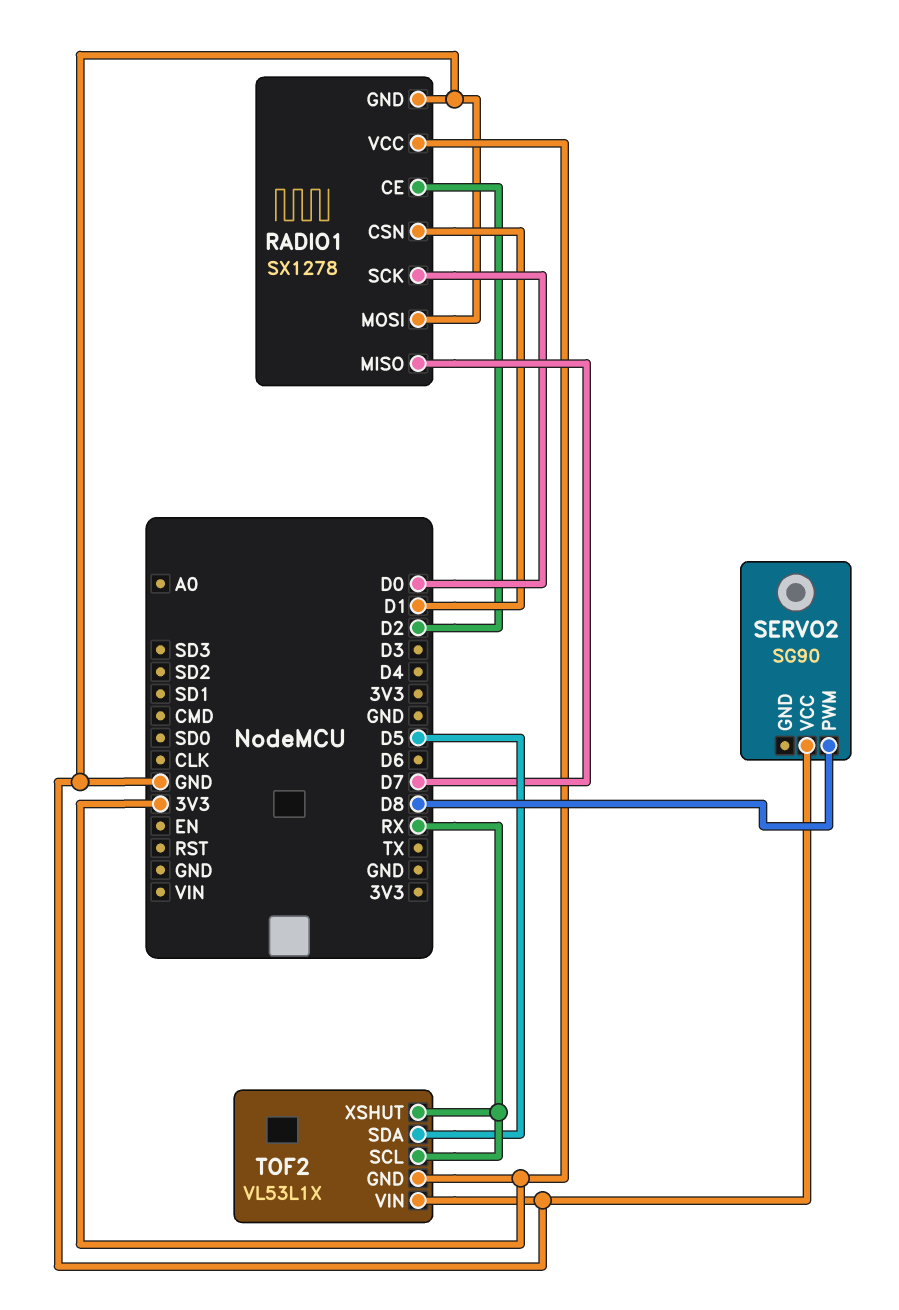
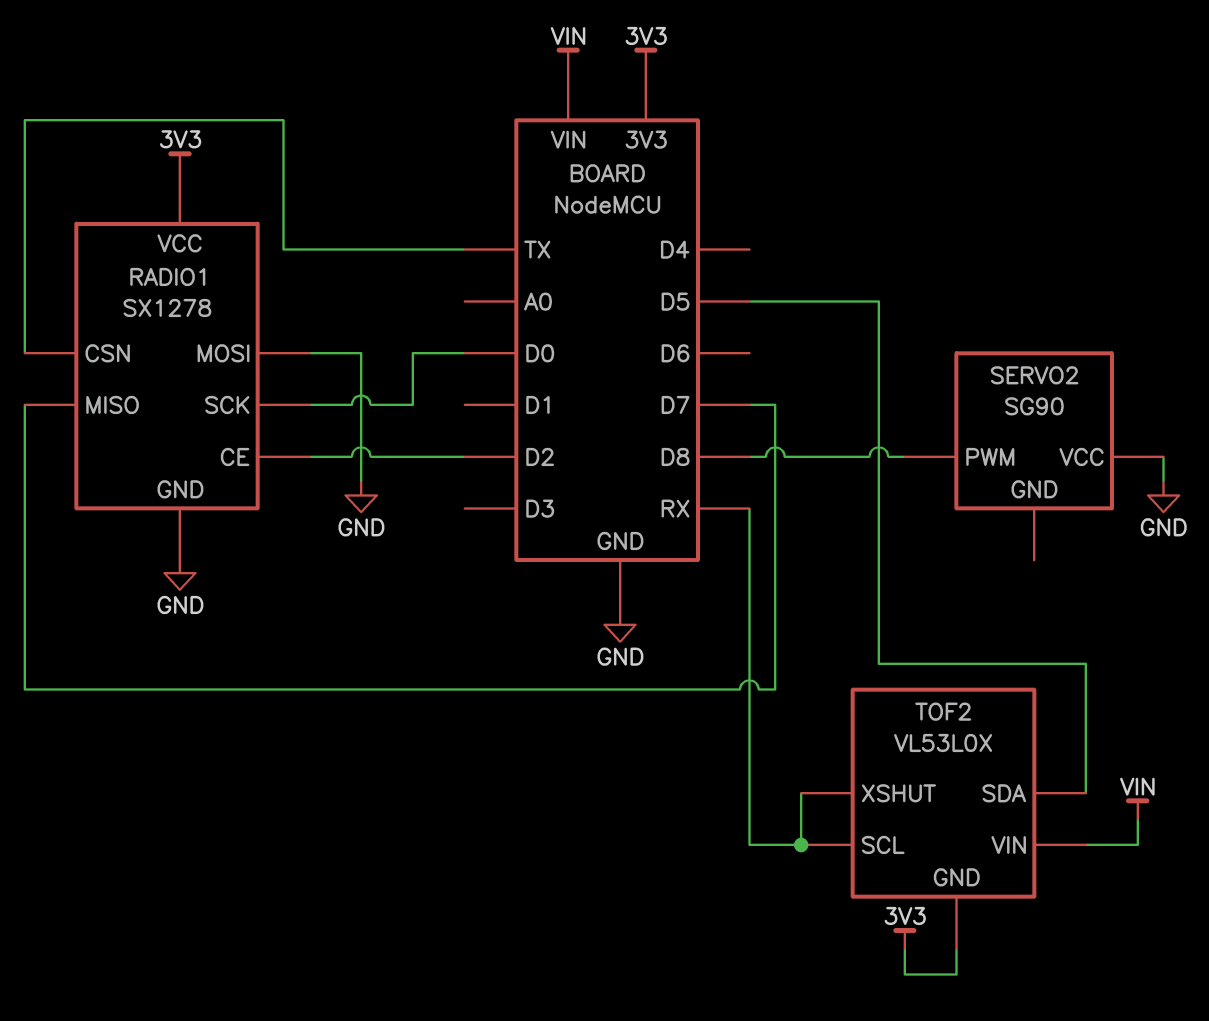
RADIO1 pin CSN: D1 -> TX
TOF2: VL53L1X -> VL53L0X
TOF2 pin VIN: GND -> VIN

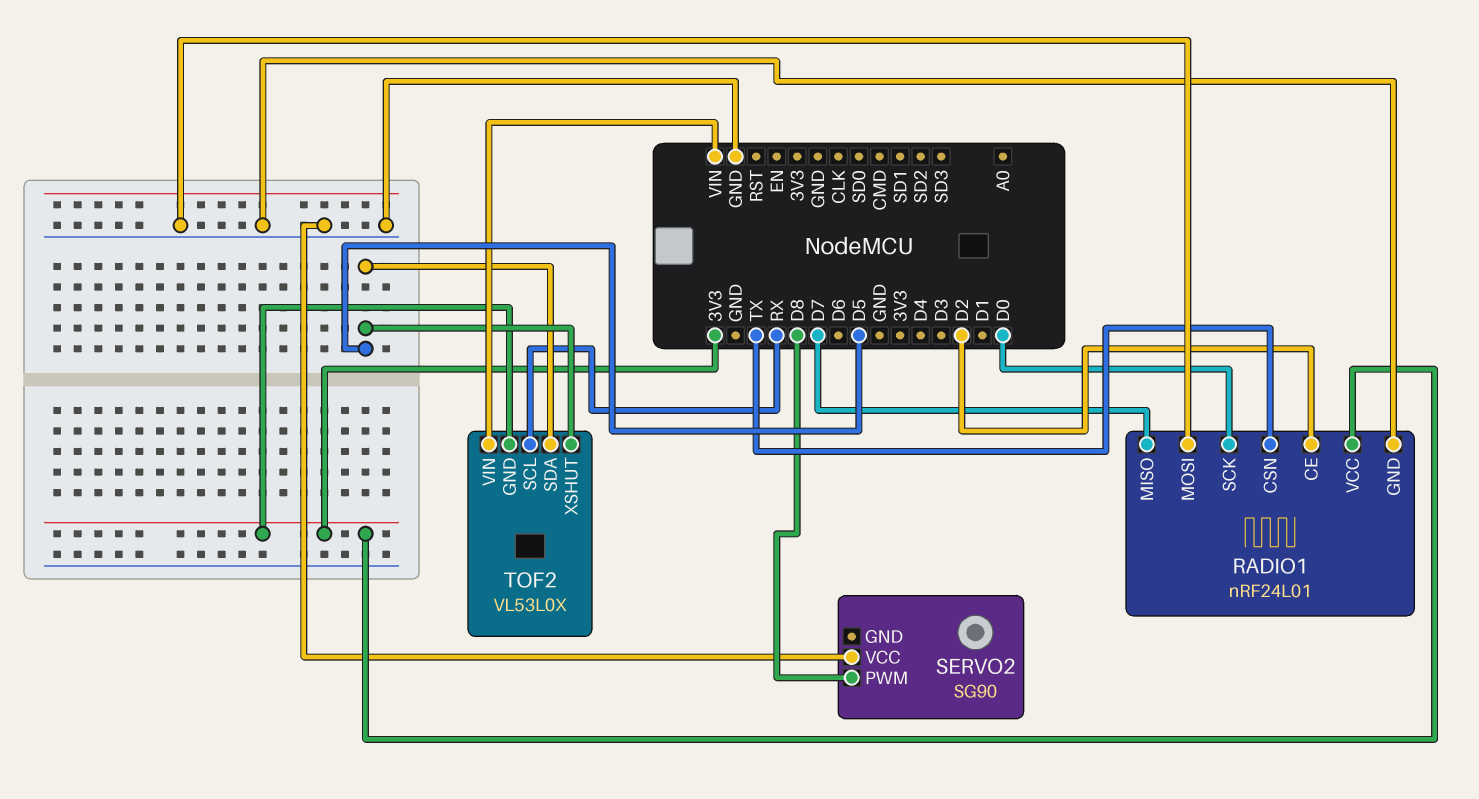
RADIO1: SX1278 -> nRF24L01
TOF2 pin XSHUT: RX -> D5

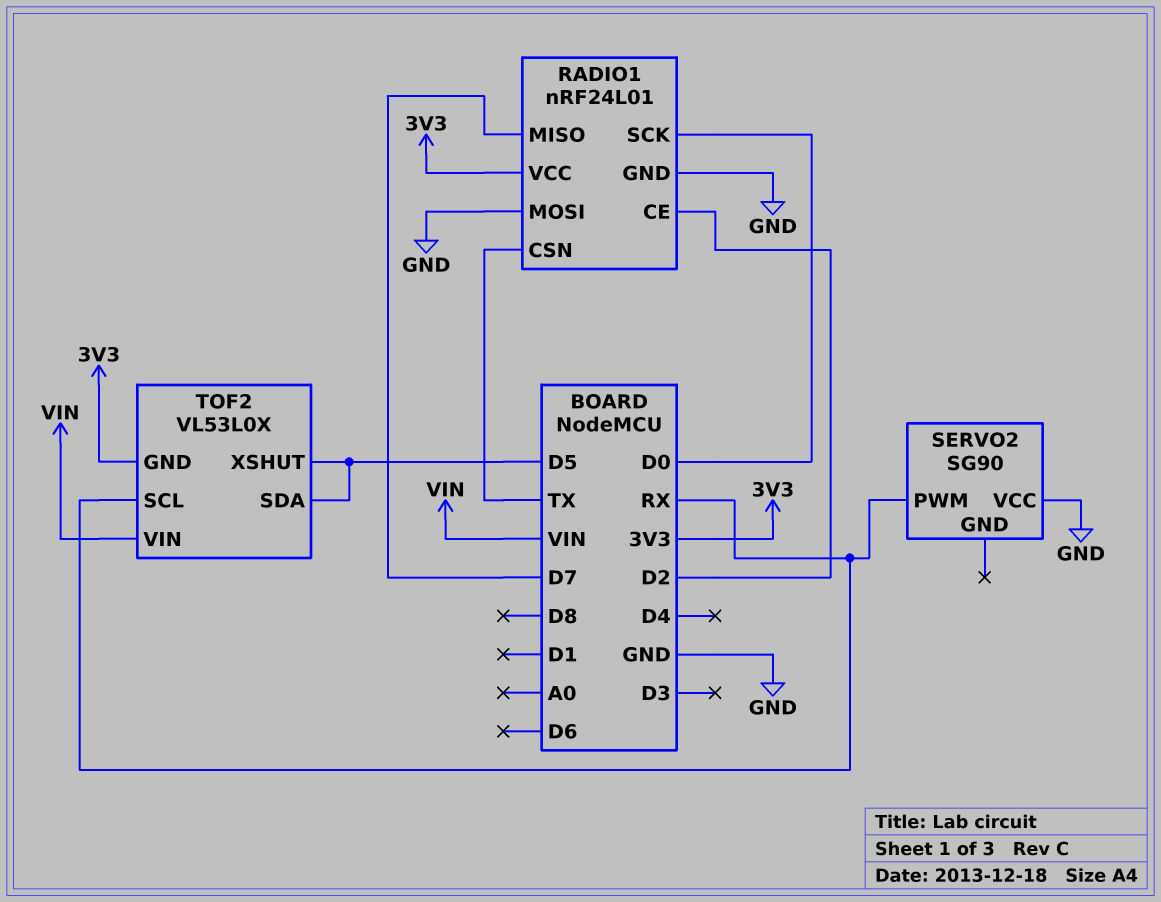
SERVO2 pin PWM: D8 -> RX

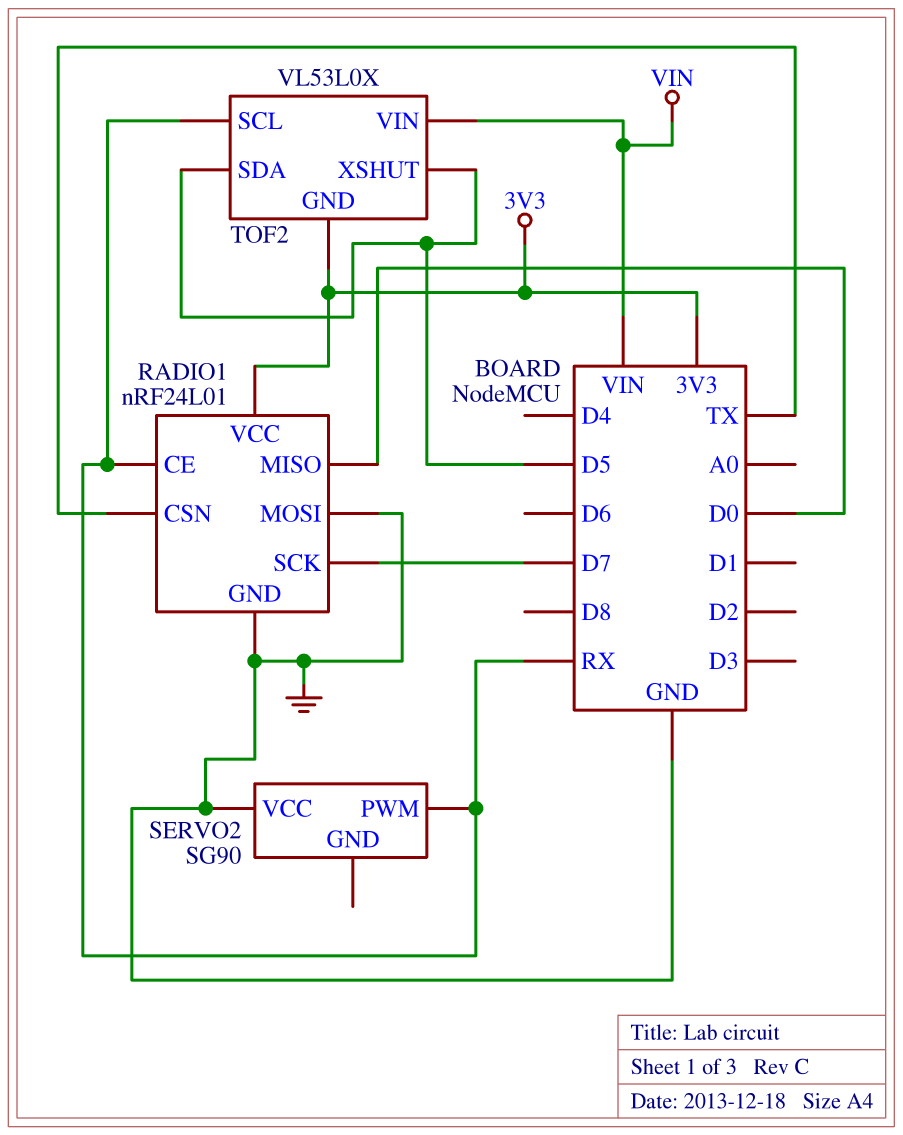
RADIO1 pin CE: D2 -> RX
RADIO1 pin MISO: D7 -> D0
RADIO1 pin SCK: D0 -> D7

